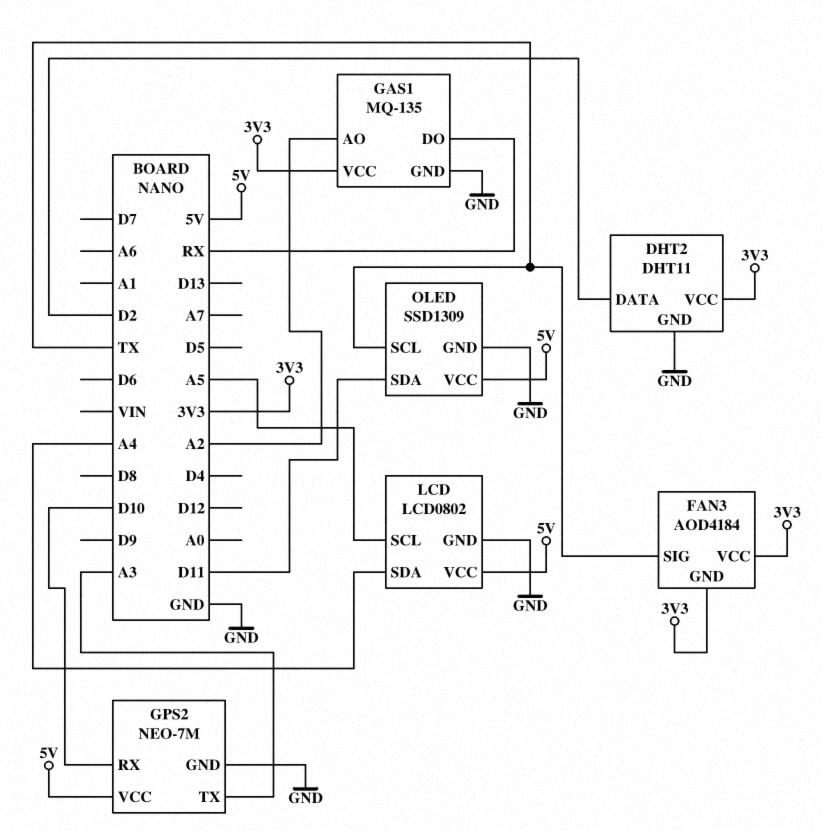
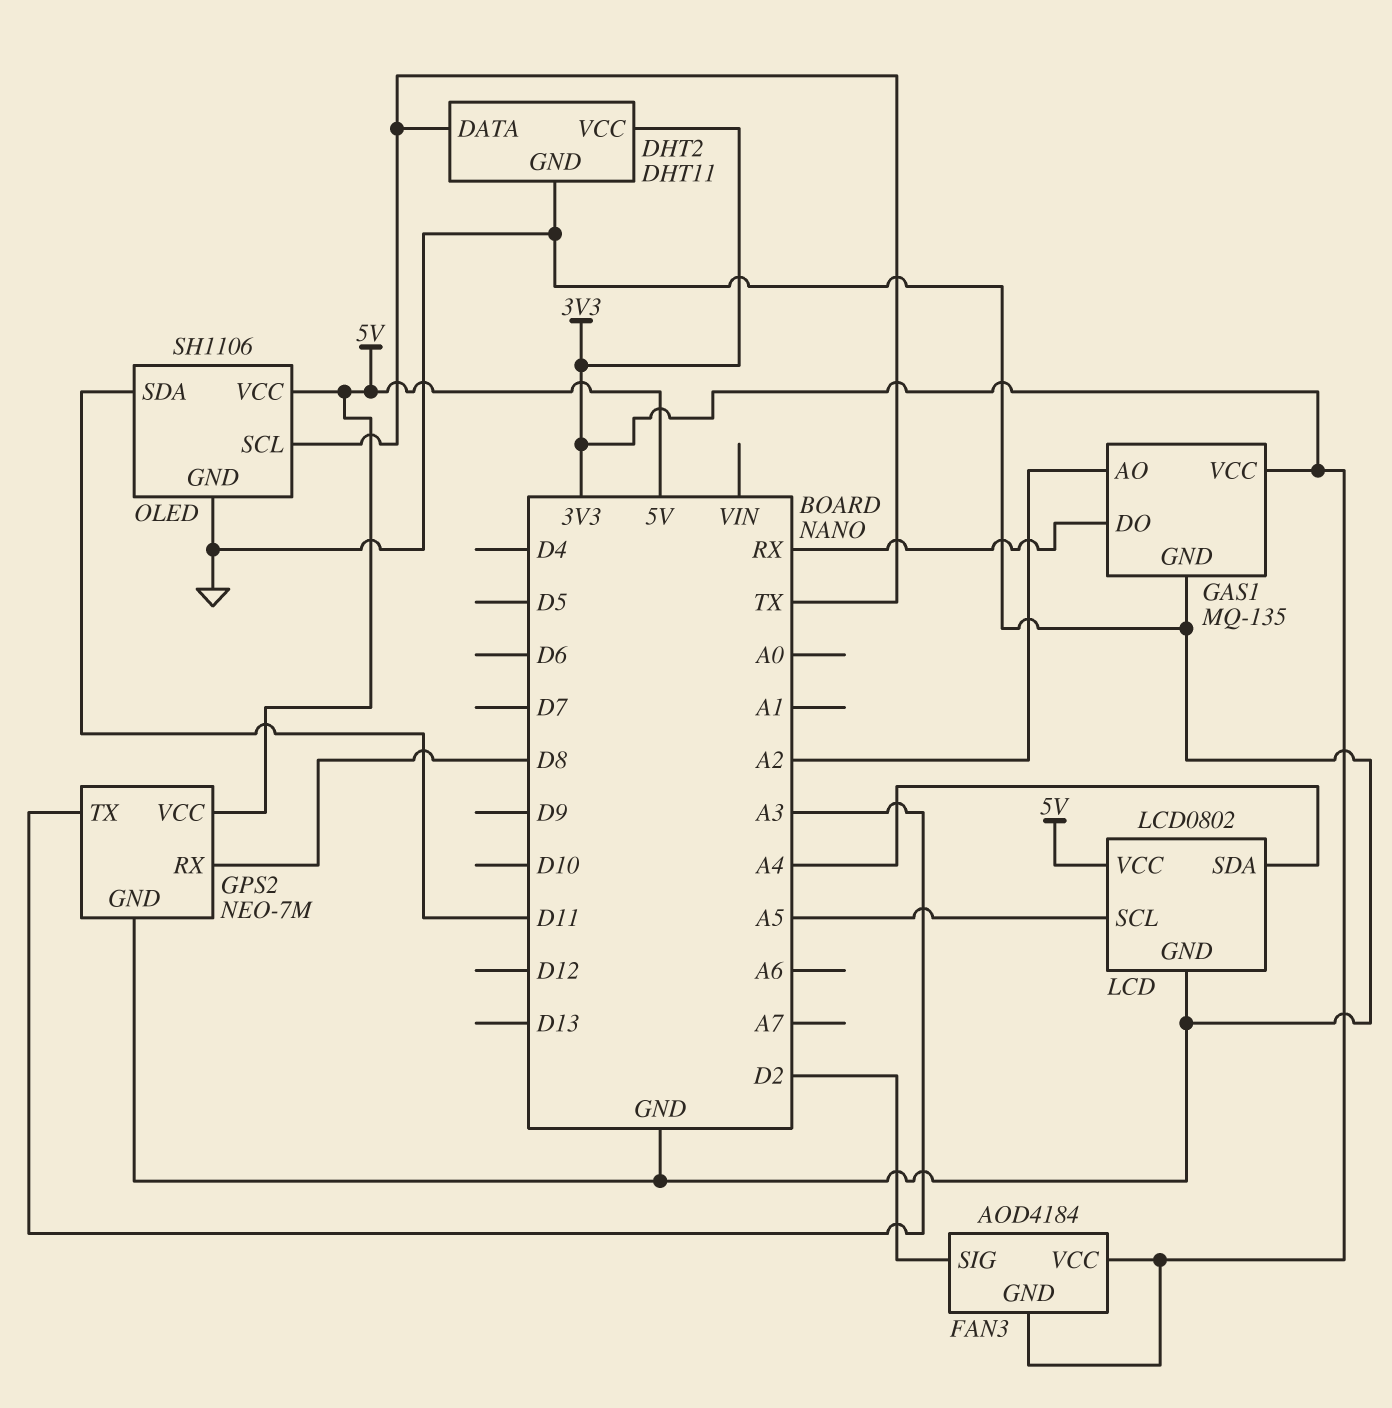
DHT2 pin DATA: D2 -> TX
FAN3 pin SIG: TX -> D2
GPS2 pin RX: D10 -> D8
OLED: SSD1309 -> SH1106

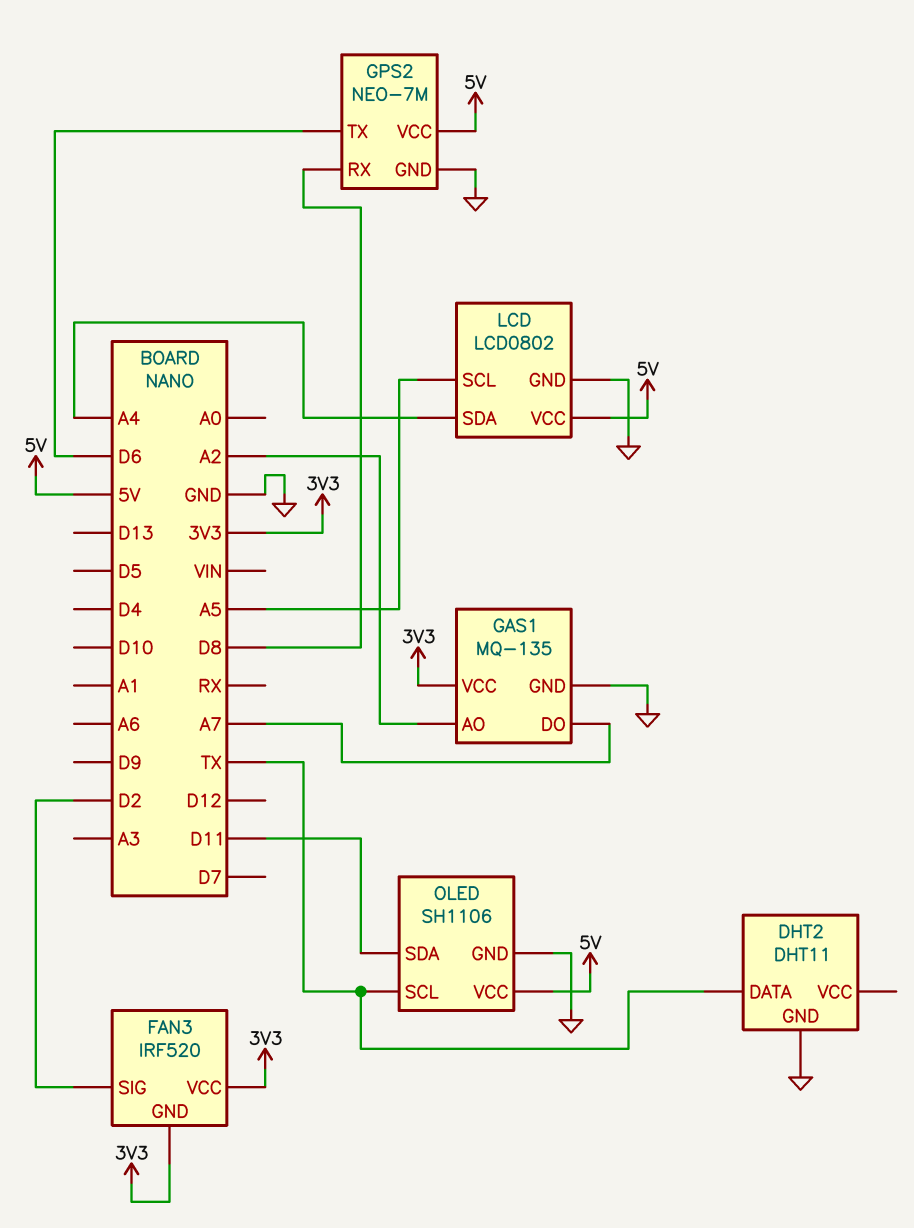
DHT2 pin VCC: 3V3 -> none
FAN3: AOD4184 -> IRF520
GAS1 pin DO: RX -> A7
GPS2 pin TX: A3 -> D6

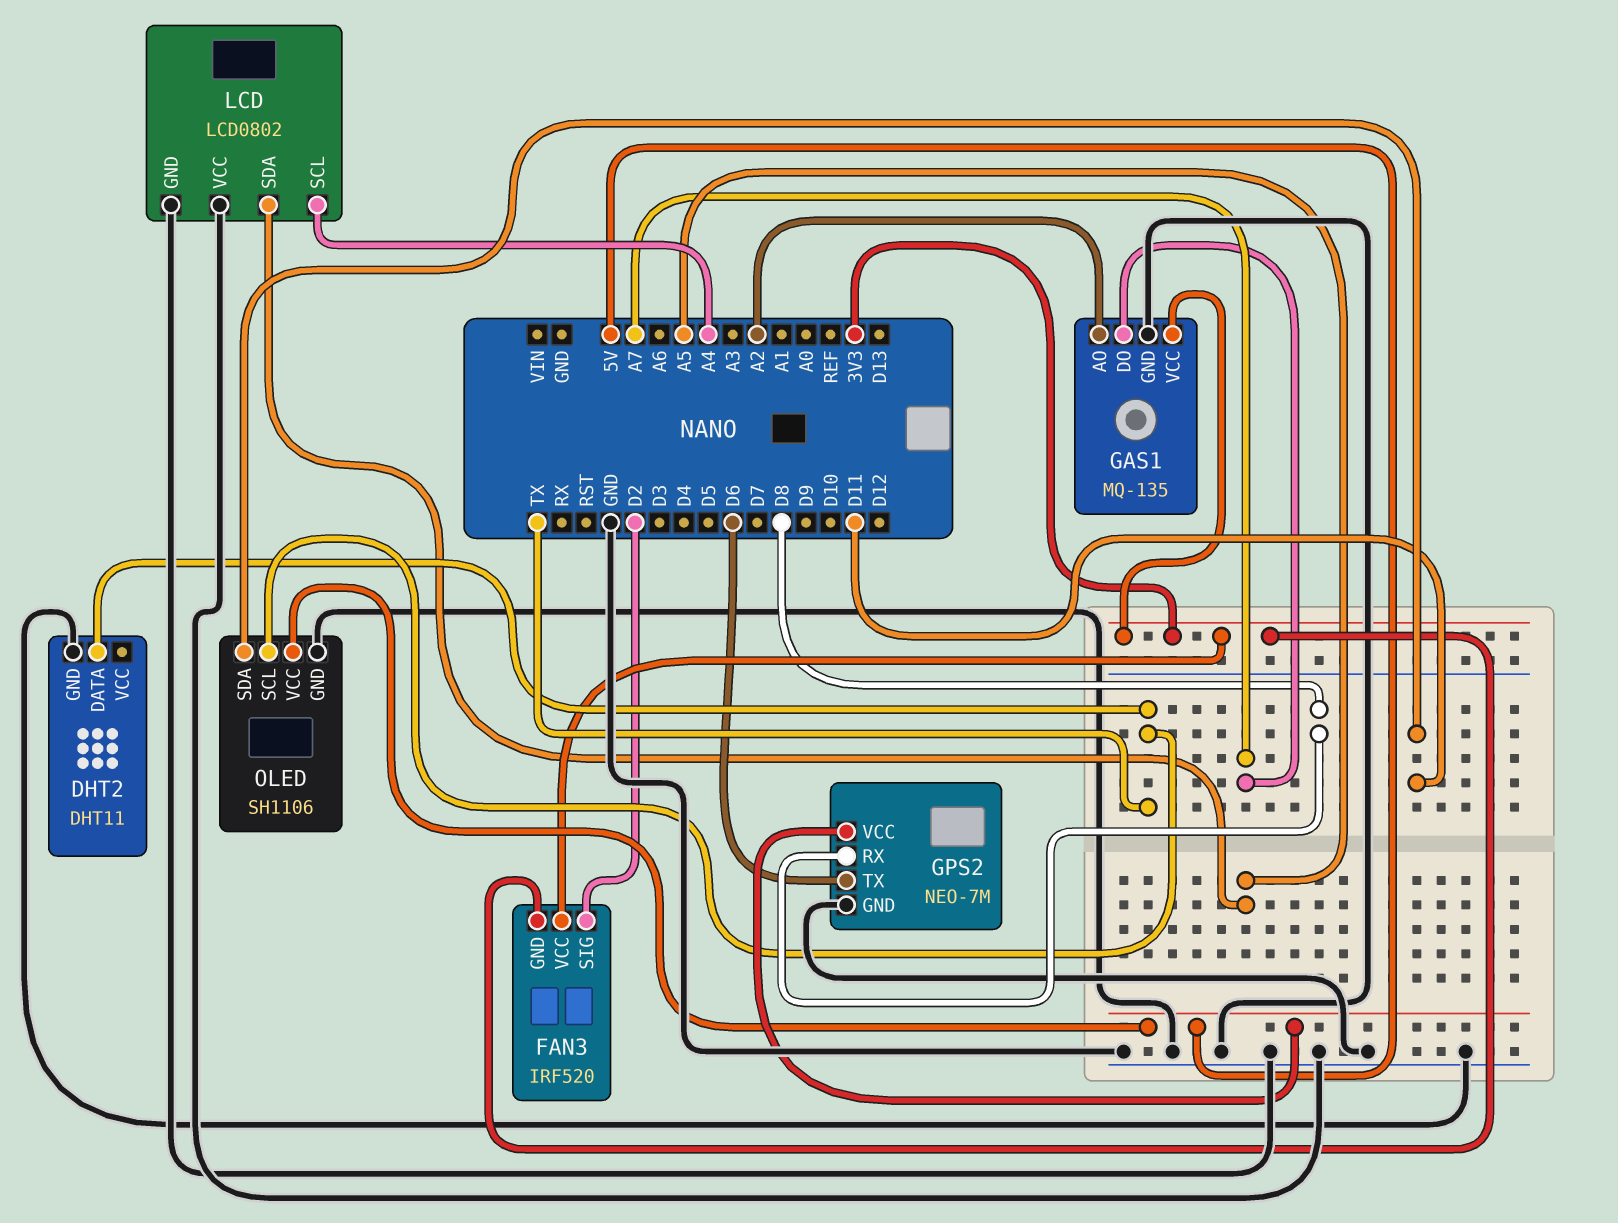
LCD pin SCL: A5 -> A4
LCD pin SDA: A4 -> A5
LCD pin VCC: 5V -> GND

